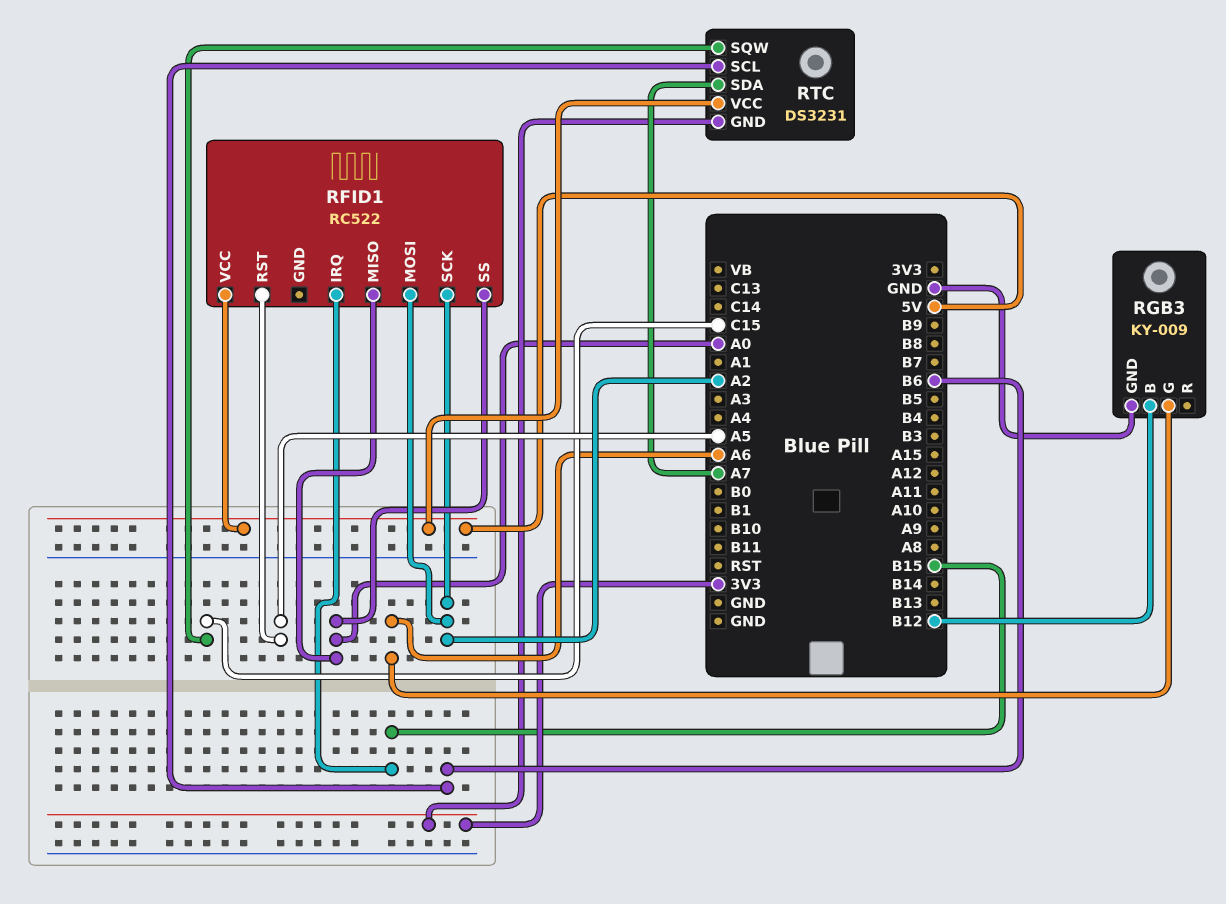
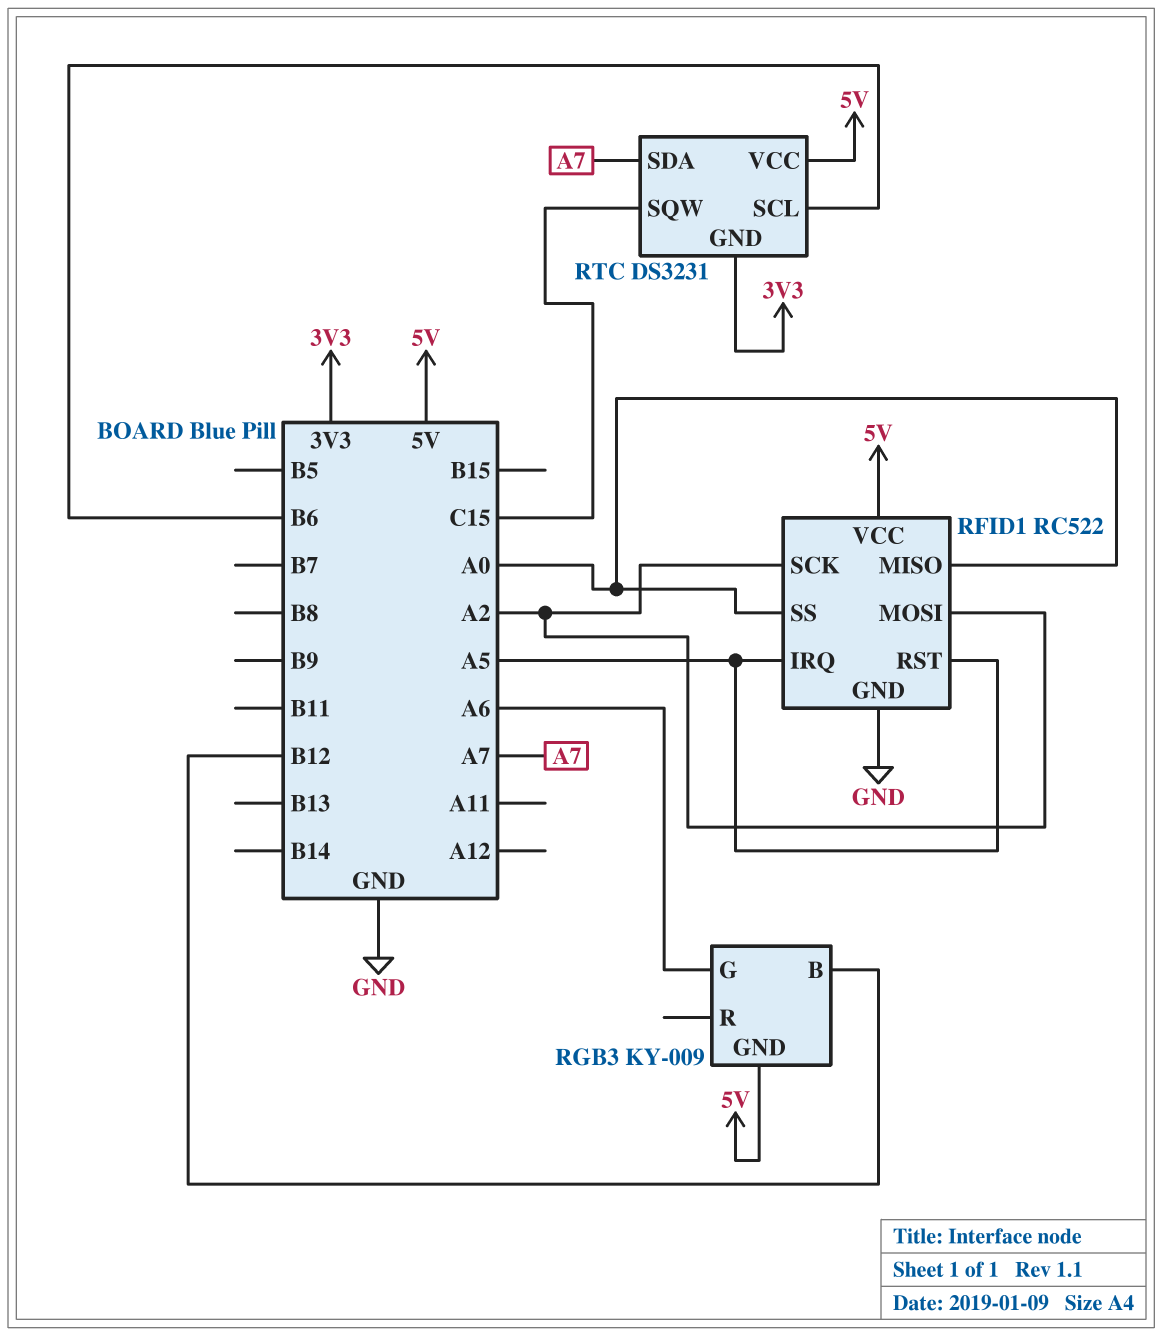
RFID1 pin GND: none -> GND
RFID1 pin IRQ: B15 -> A5
RGB3 pin GND: GND -> 5V

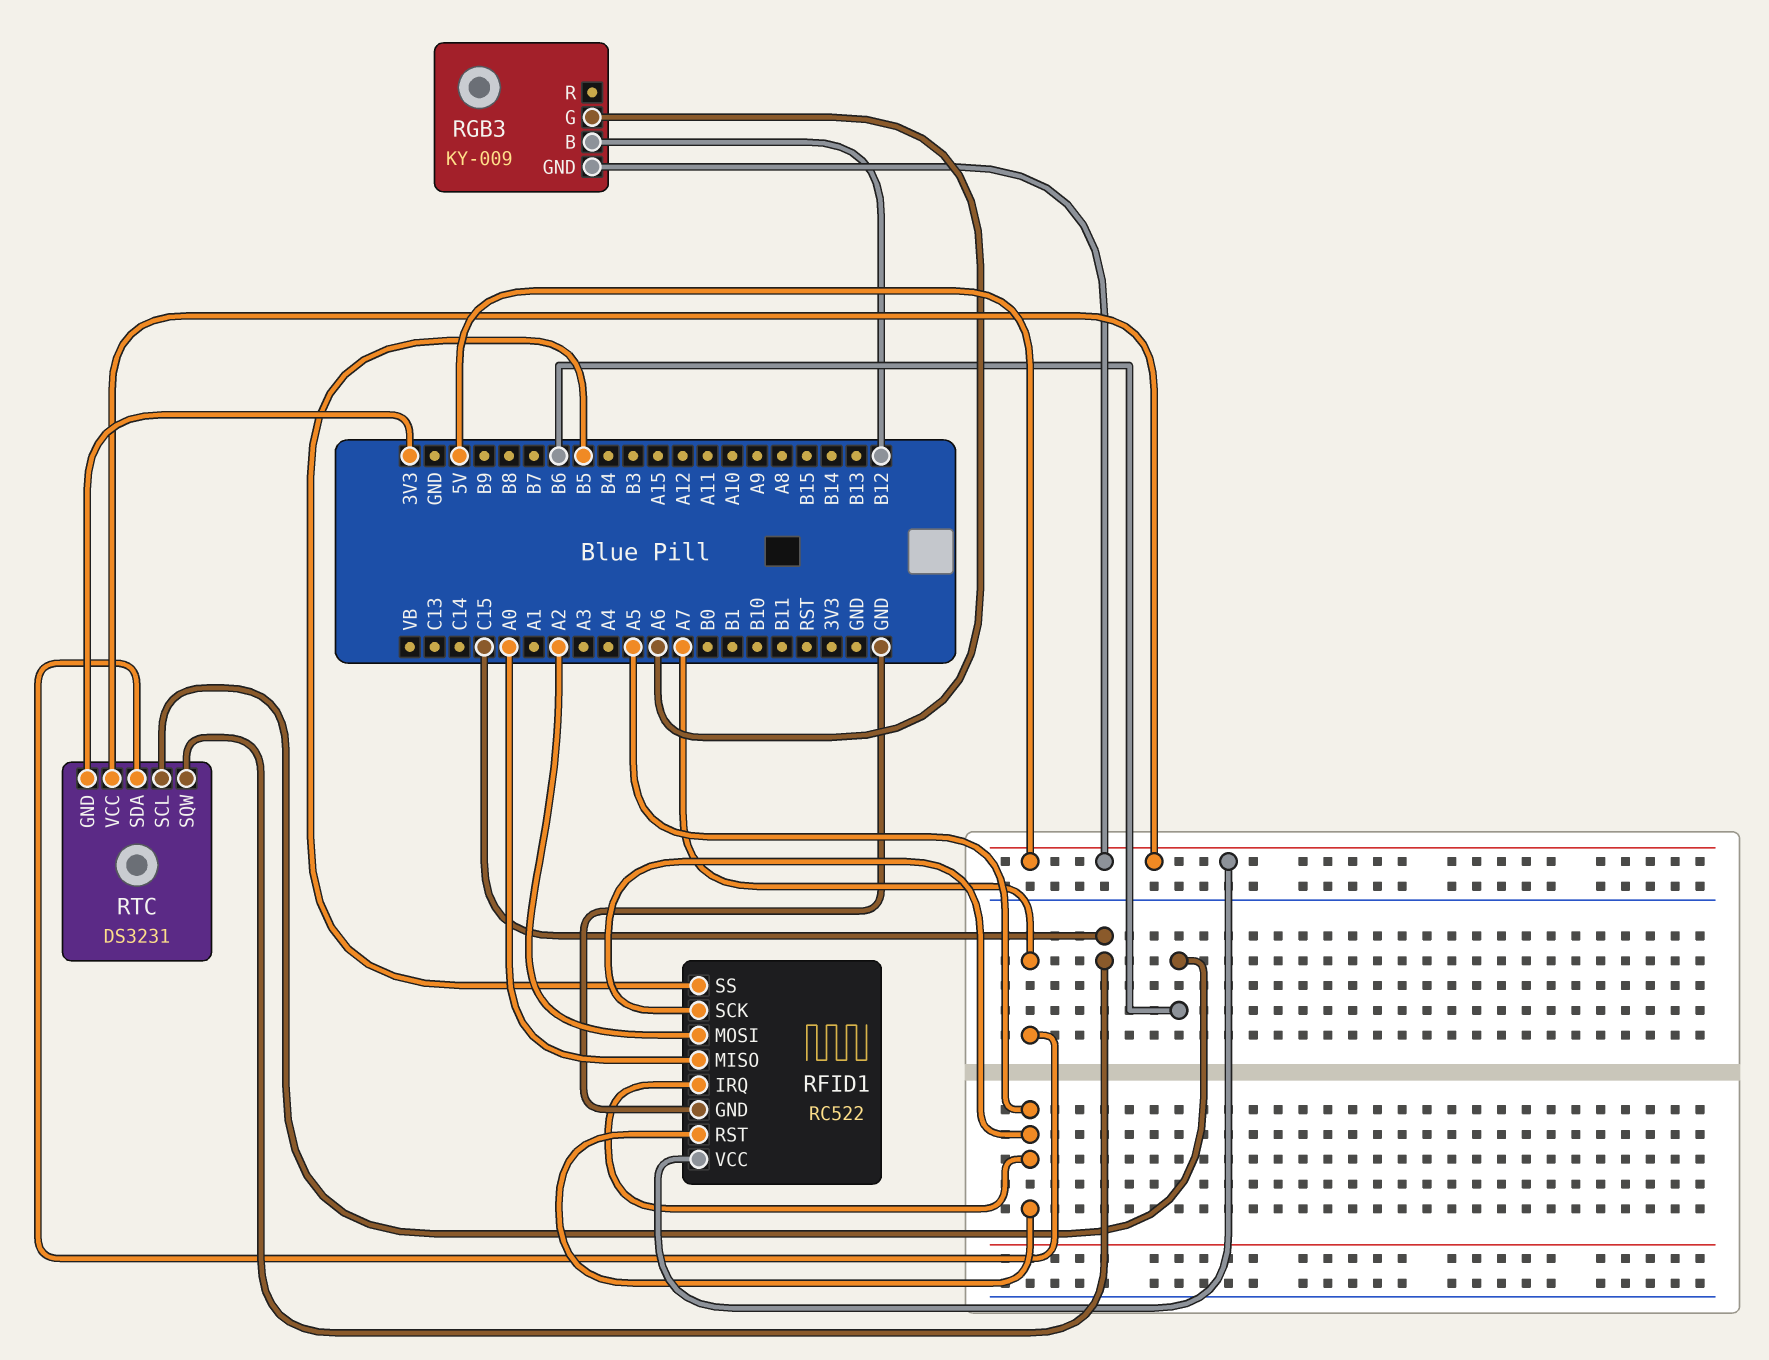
RFID1 pin SCK: A2 -> A5
RFID1 pin SS: A0 -> B5

